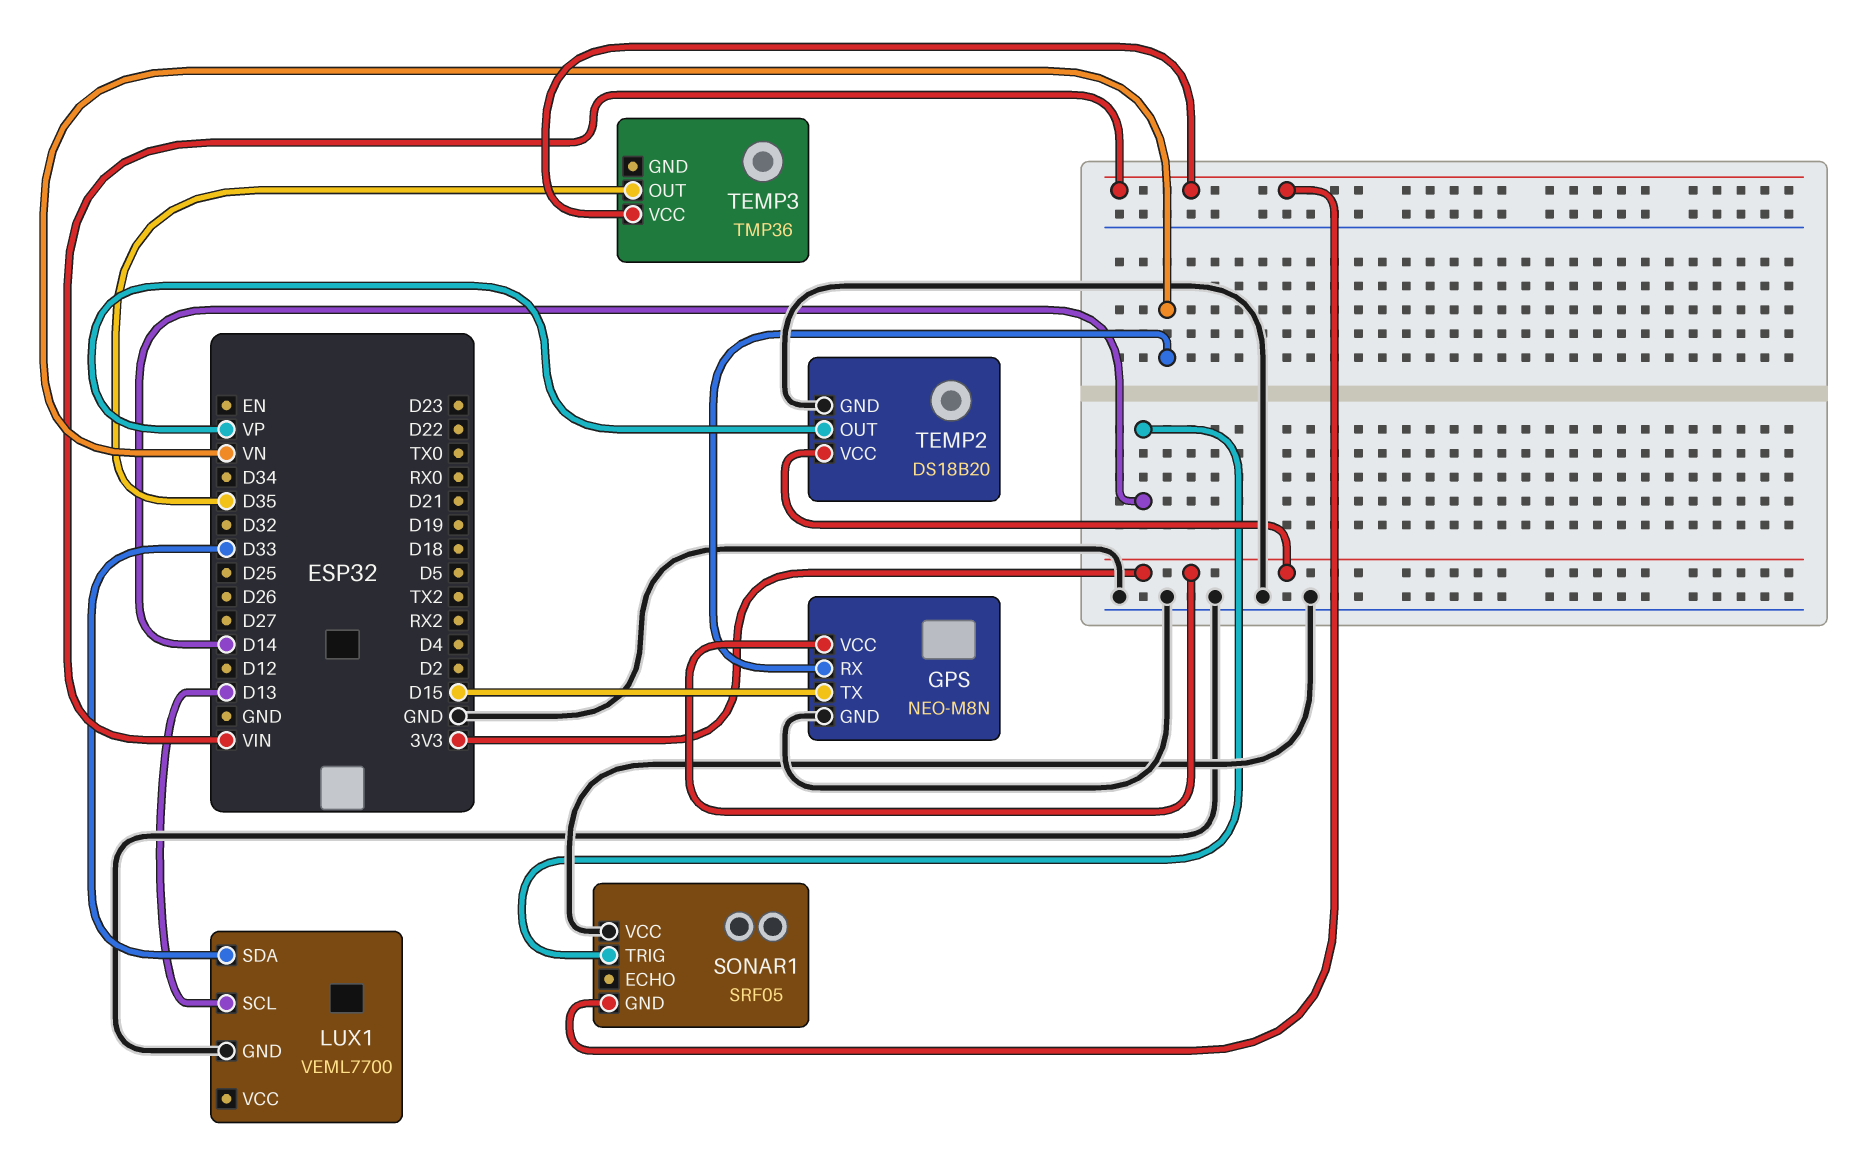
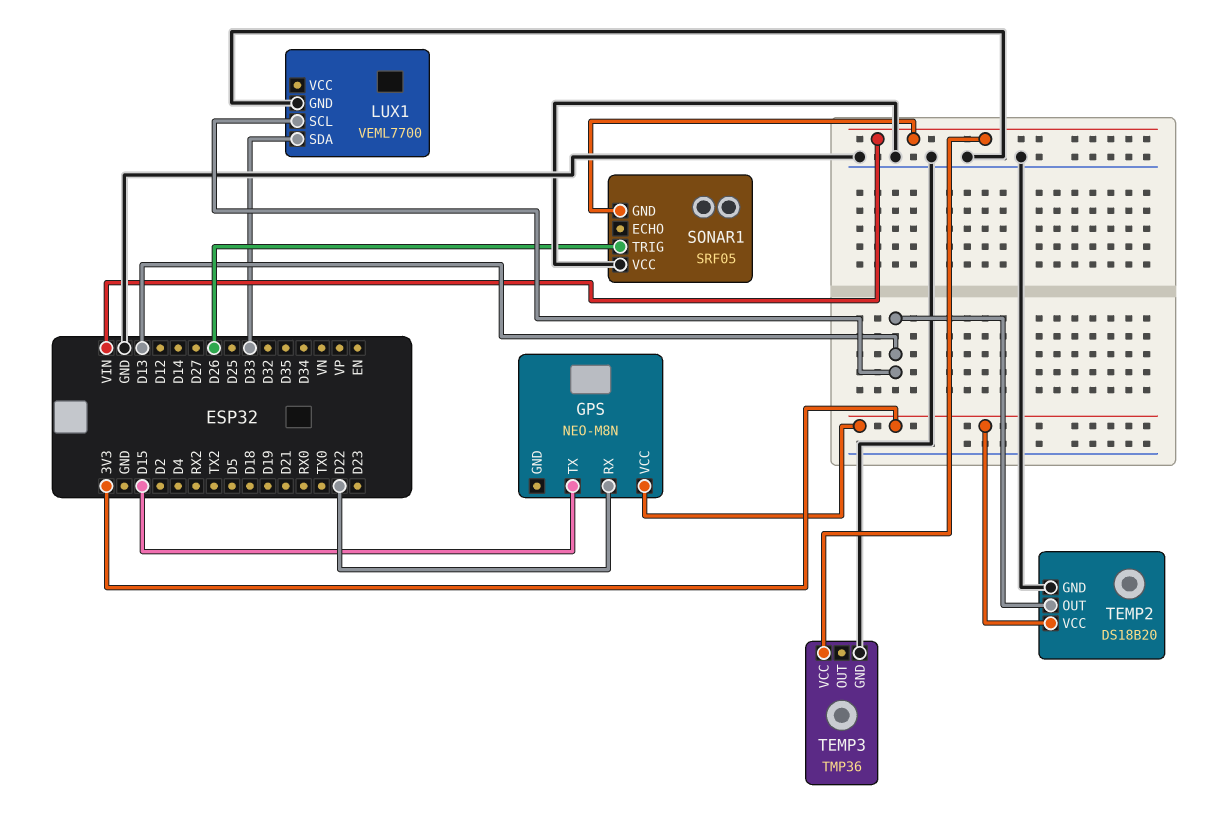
GPS pin GND: GND -> none
GPS pin RX: VN -> D22
SONAR1 pin TRIG: D14 -> D26
TEMP2 pin OUT: VP -> D13
TEMP3 pin GND: none -> GND
TEMP3 pin OUT: D35 -> none

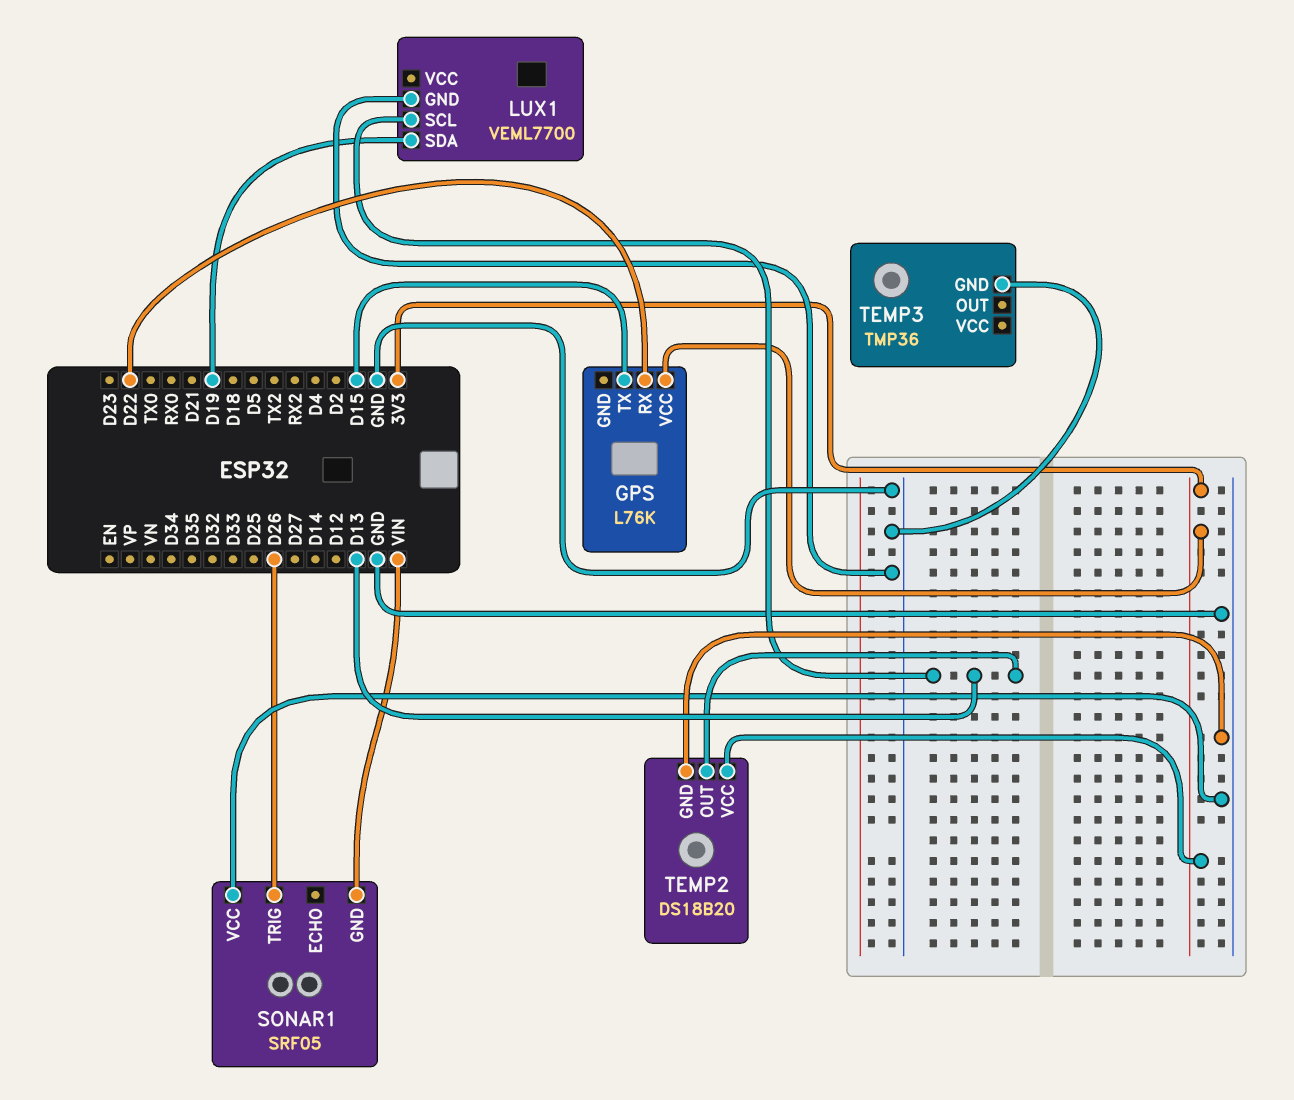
GPS: NEO-M8N -> L76K
LUX1 pin SDA: D33 -> D19
TEMP3 pin VCC: VIN -> none

